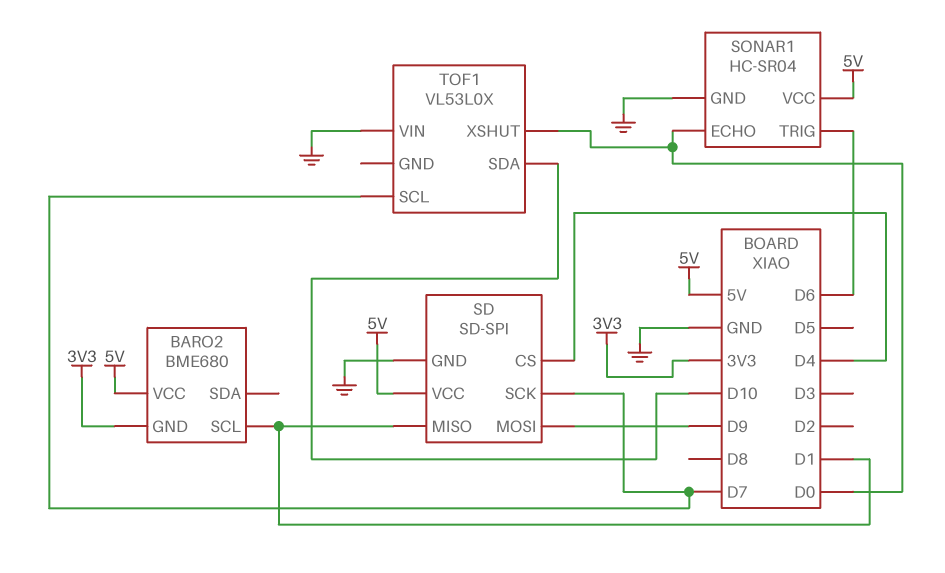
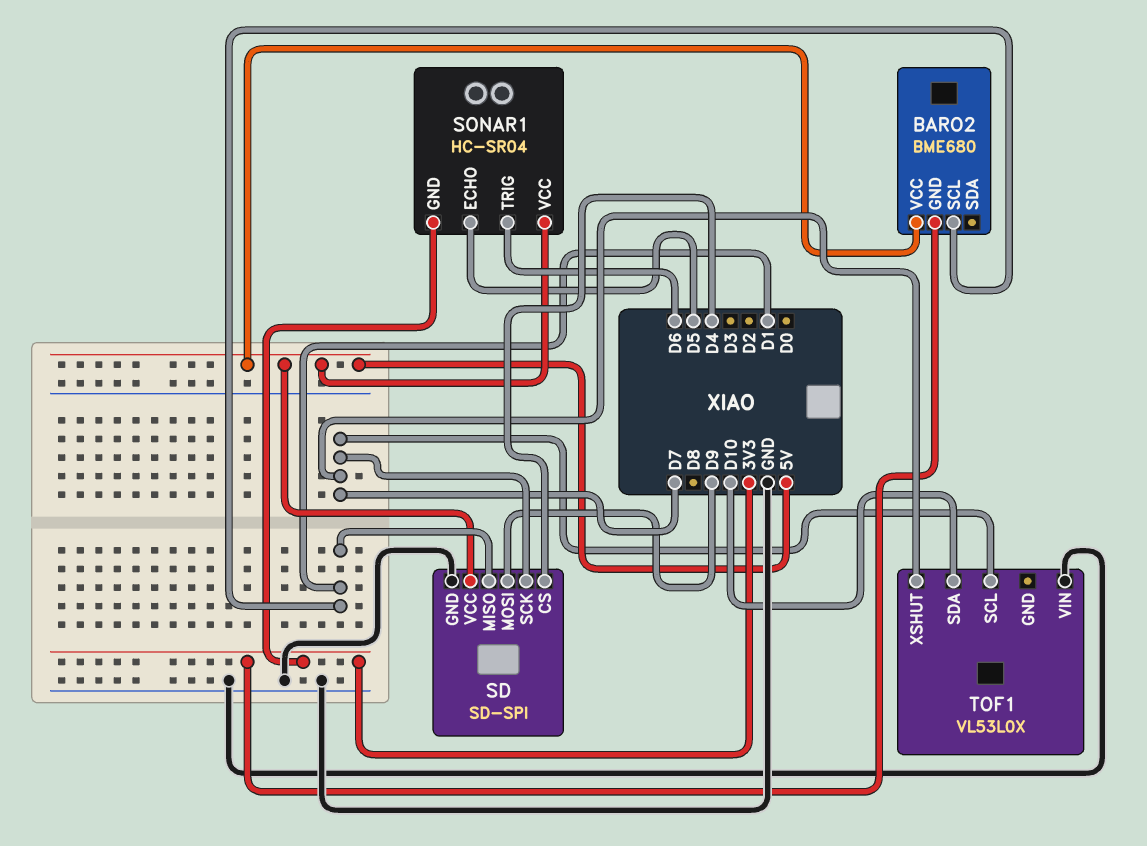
SONAR1 pin ECHO: D0 -> D5
SONAR1 pin GND: GND -> 3V3
TOF1 pin XSHUT: D0 -> D7

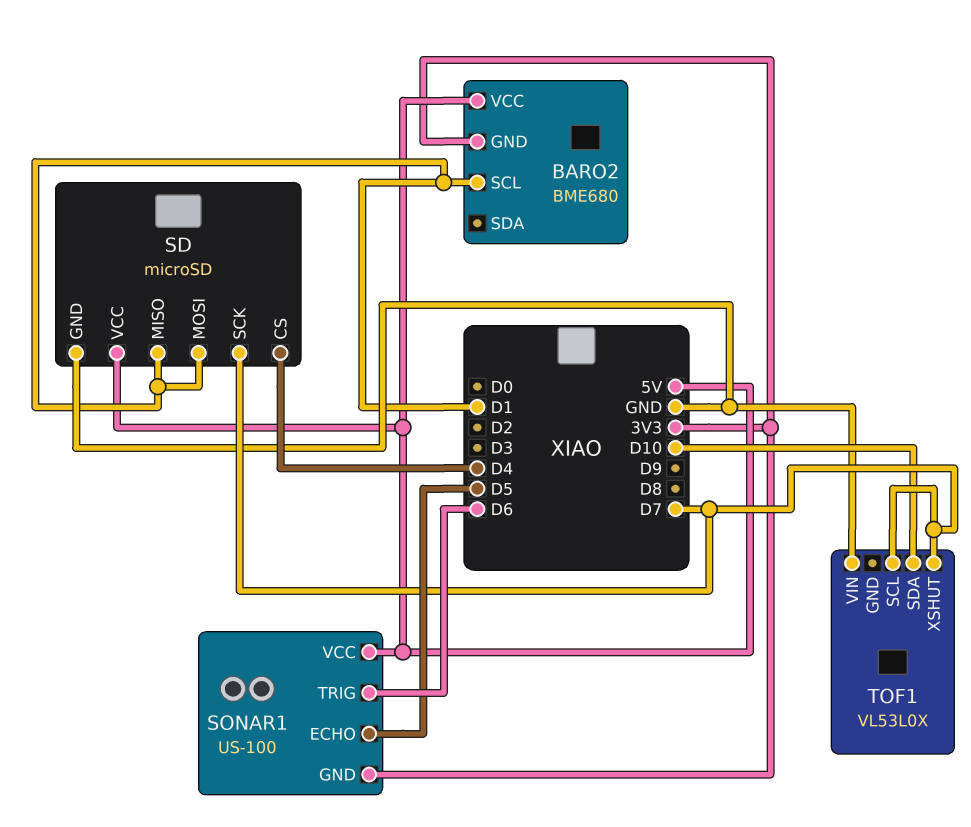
SD: SD-SPI -> microSD
SD pin MOSI: D9 -> D1
SONAR1: HC-SR04 -> US-100

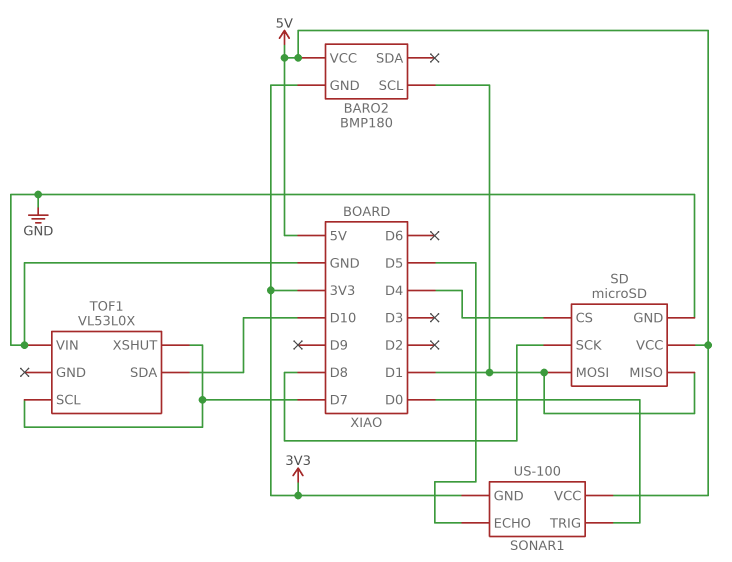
BARO2: BME680 -> BMP180
SD pin SCK: D7 -> D8
SONAR1 pin TRIG: D6 -> D0

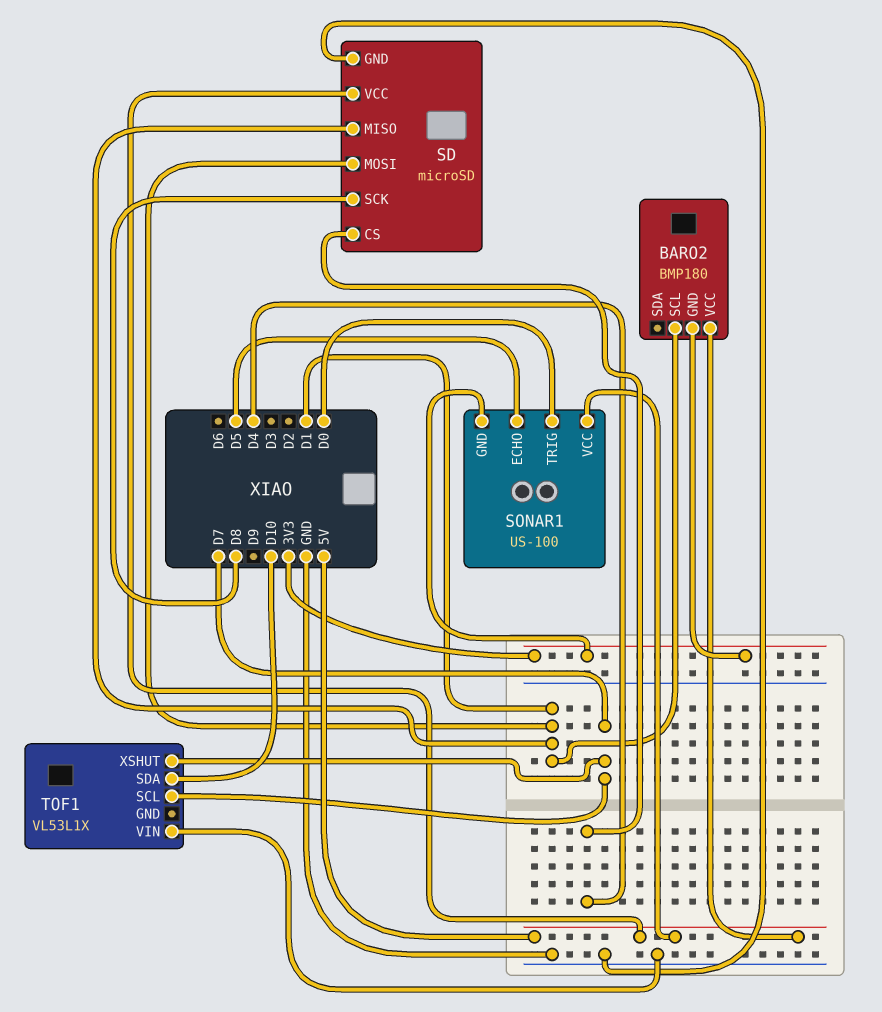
TOF1: VL53L0X -> VL53L1X

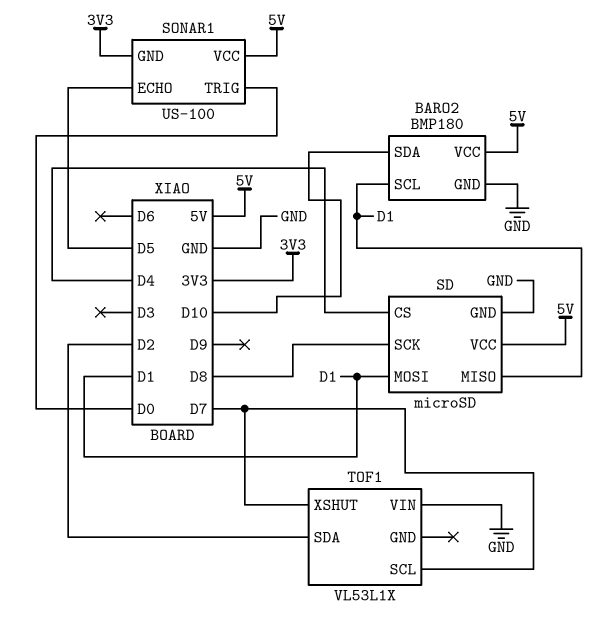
BARO2 pin GND: 3V3 -> GND
BARO2 pin SDA: none -> D10
TOF1 pin SDA: D10 -> D2

